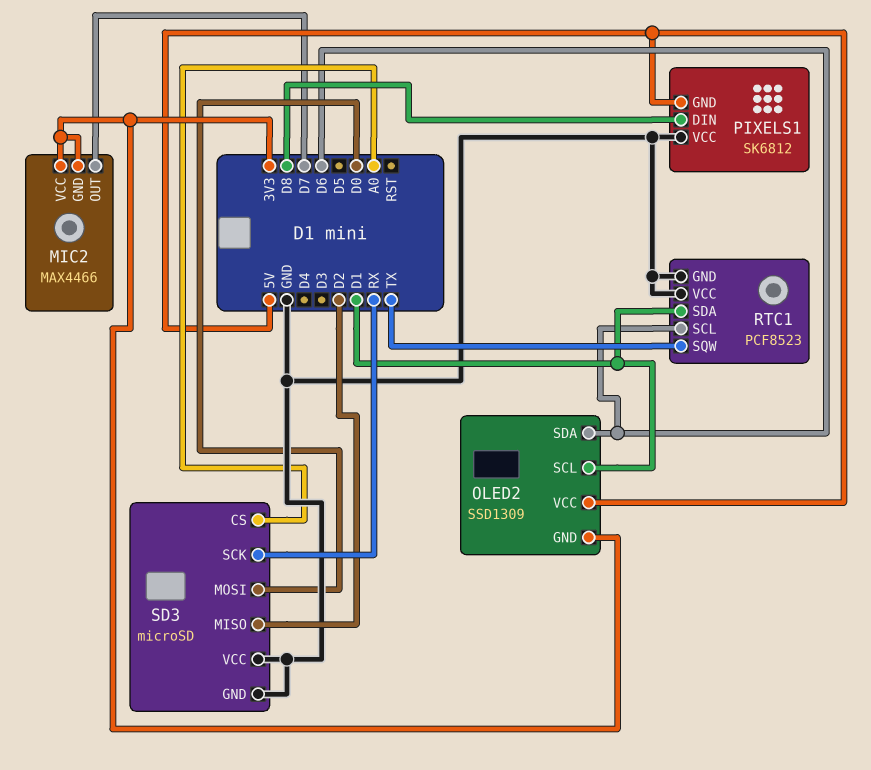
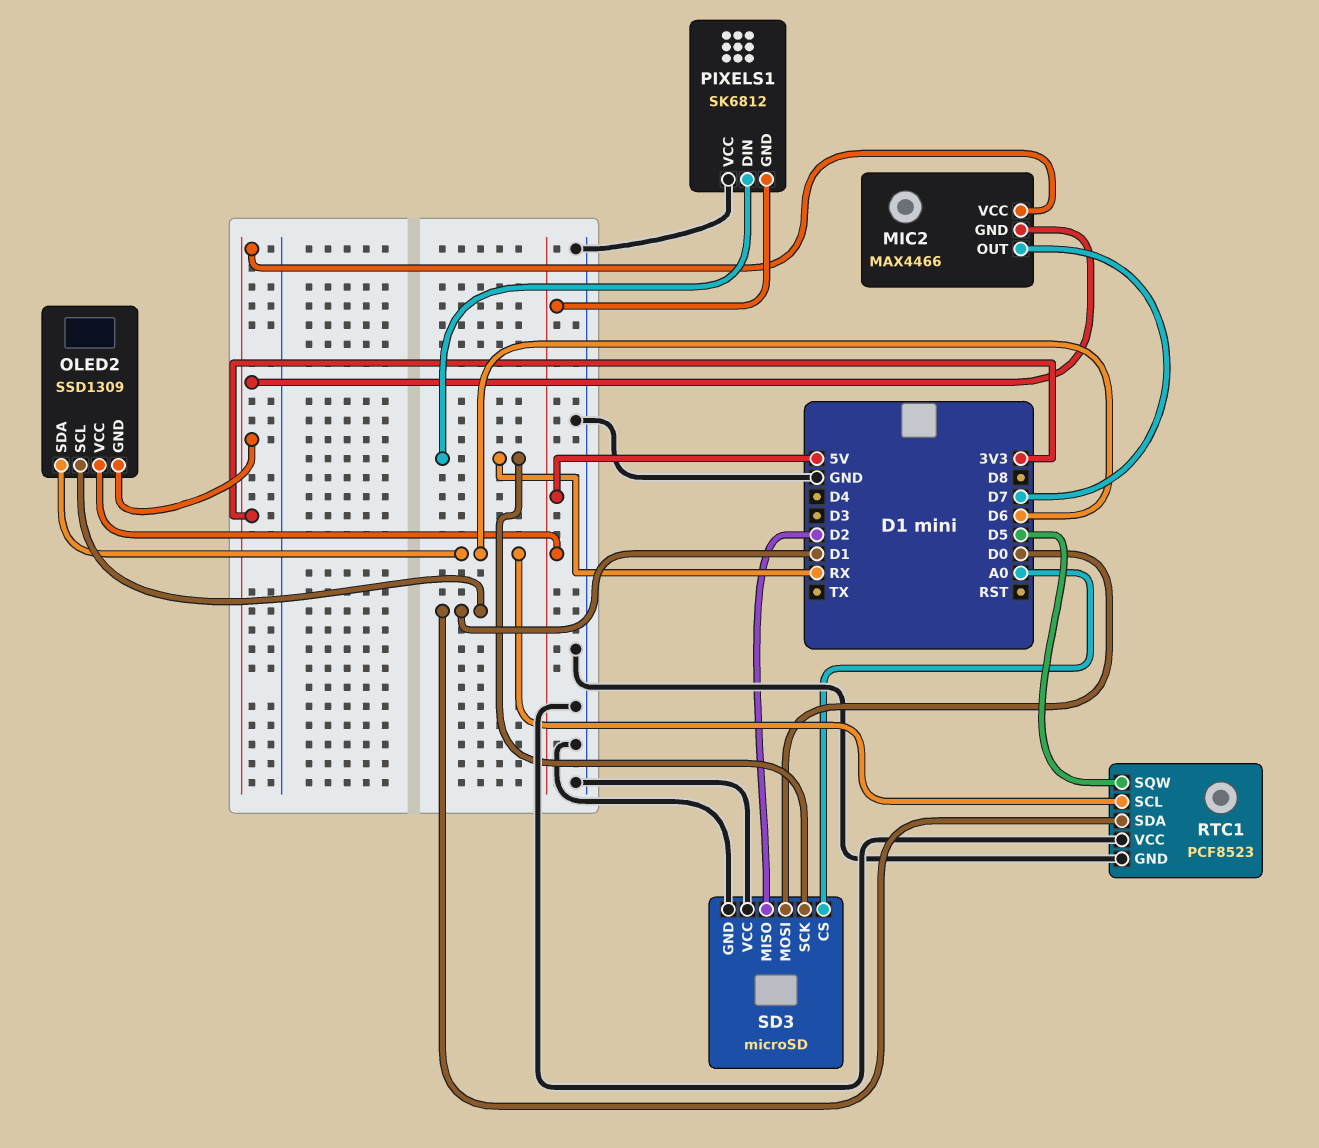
PIXELS1 pin DIN: D8 -> RX
RTC1 pin SQW: TX -> D5

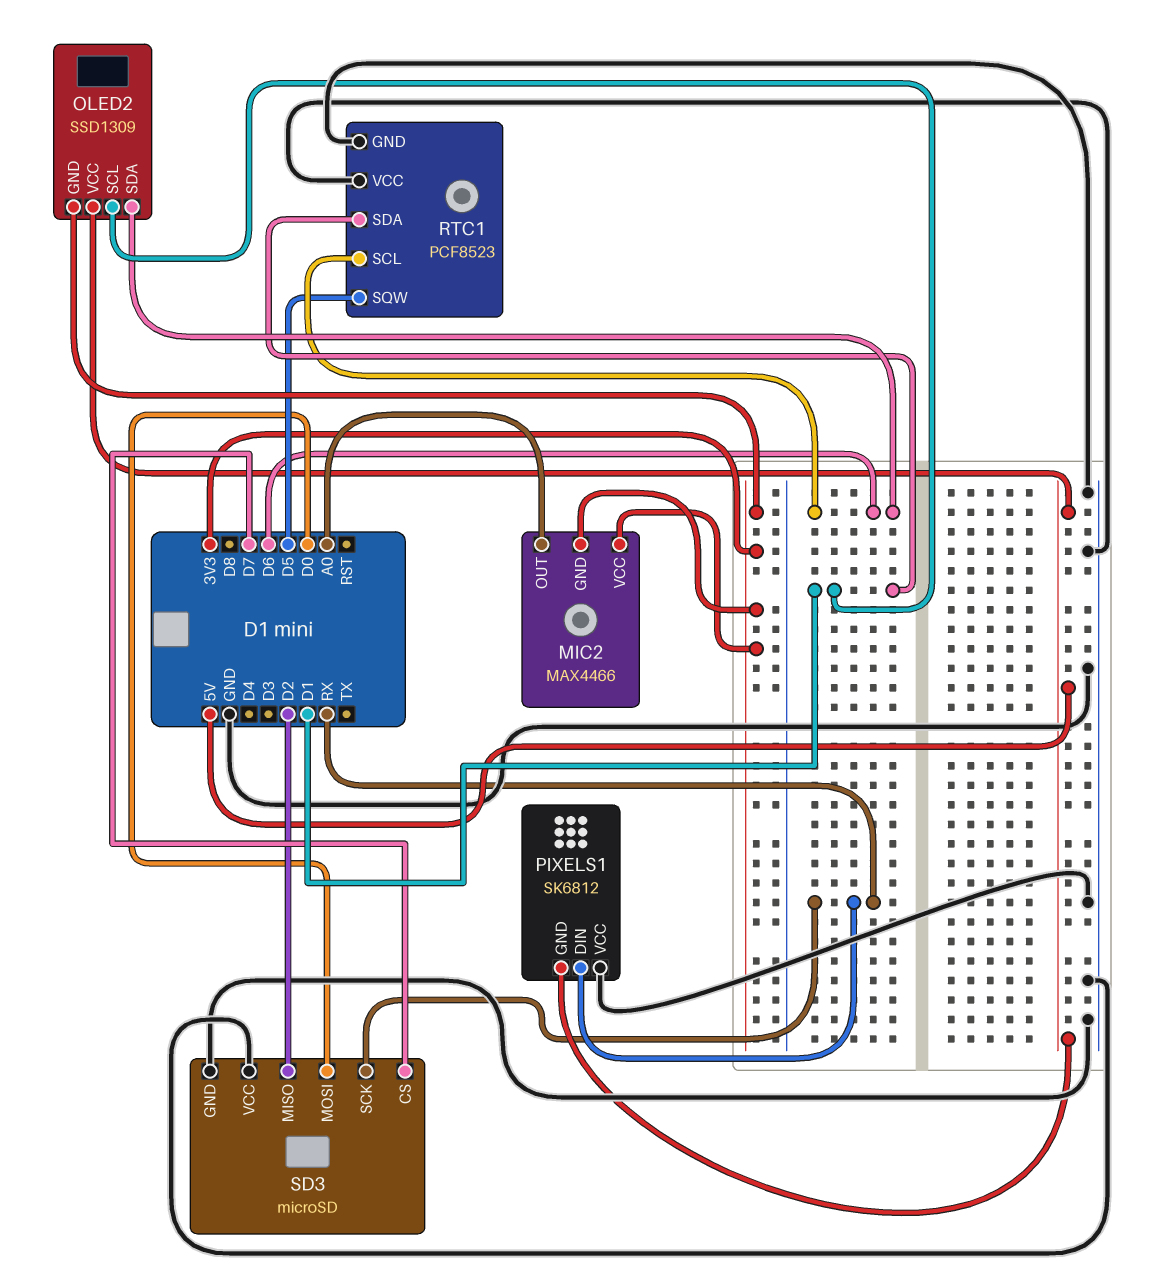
MIC2 pin OUT: D7 -> A0
SD3 pin CS: A0 -> D7

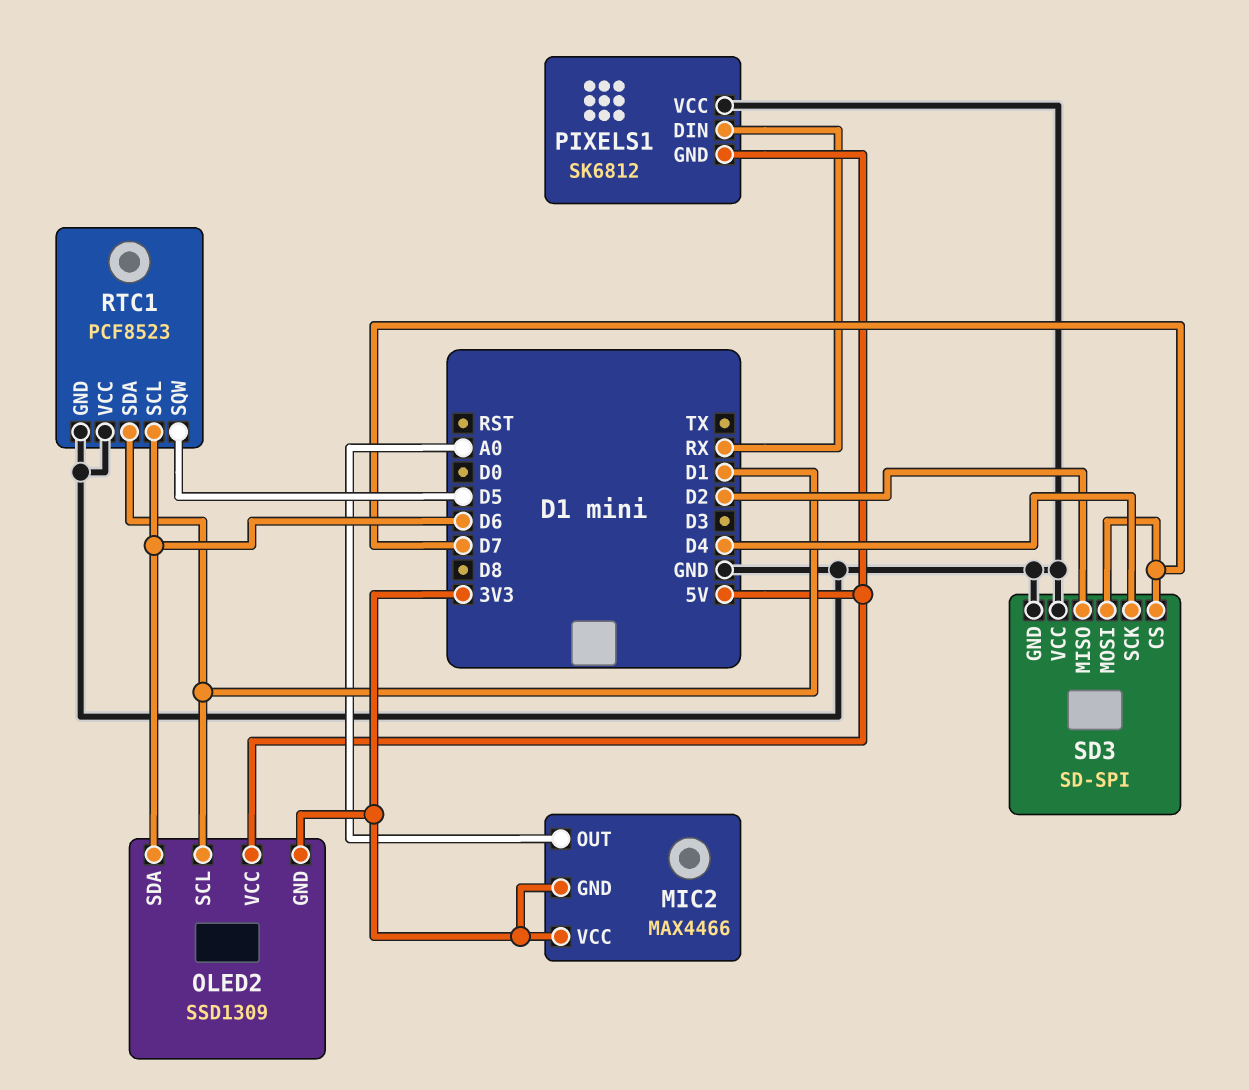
SD3: microSD -> SD-SPI
SD3 pin MOSI: D0 -> D7
SD3 pin SCK: RX -> D4

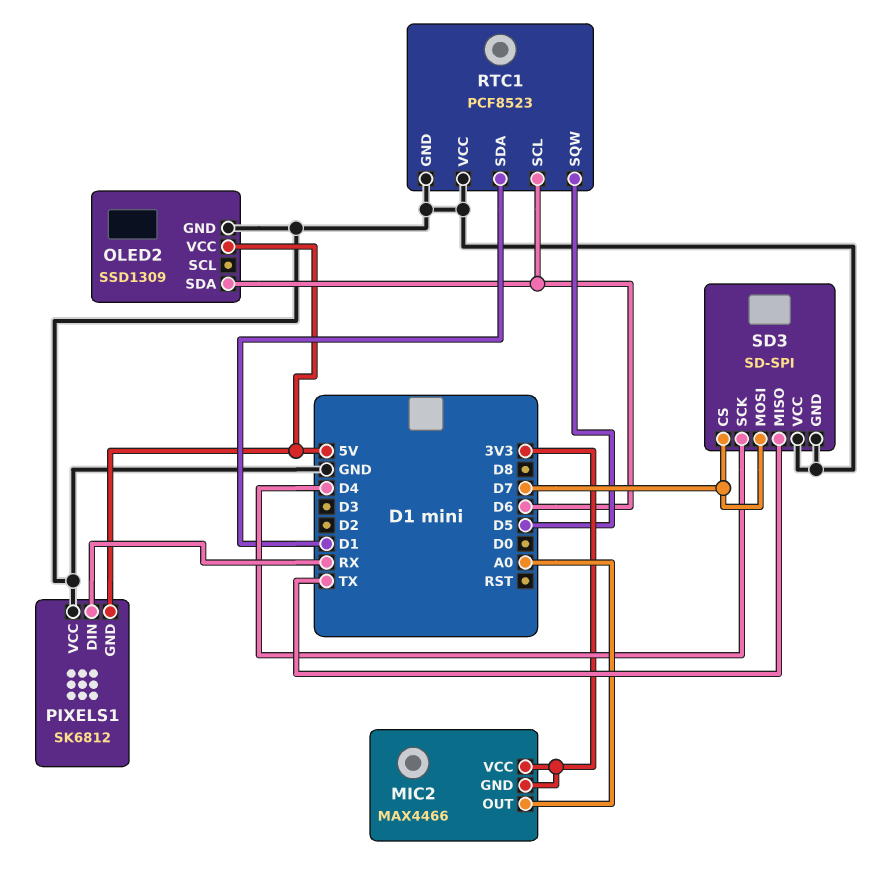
OLED2 pin GND: 3V3 -> GND
OLED2 pin SCL: D1 -> none
SD3 pin MISO: D2 -> TX

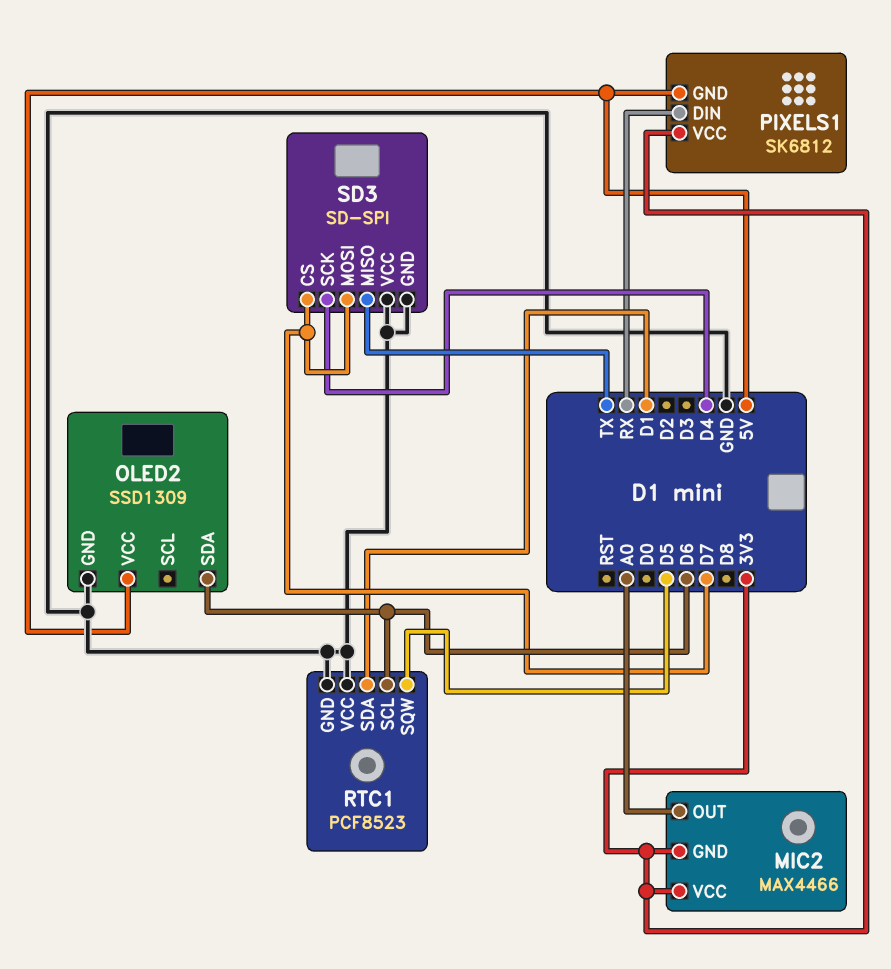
PIXELS1 pin VCC: GND -> 3V3

